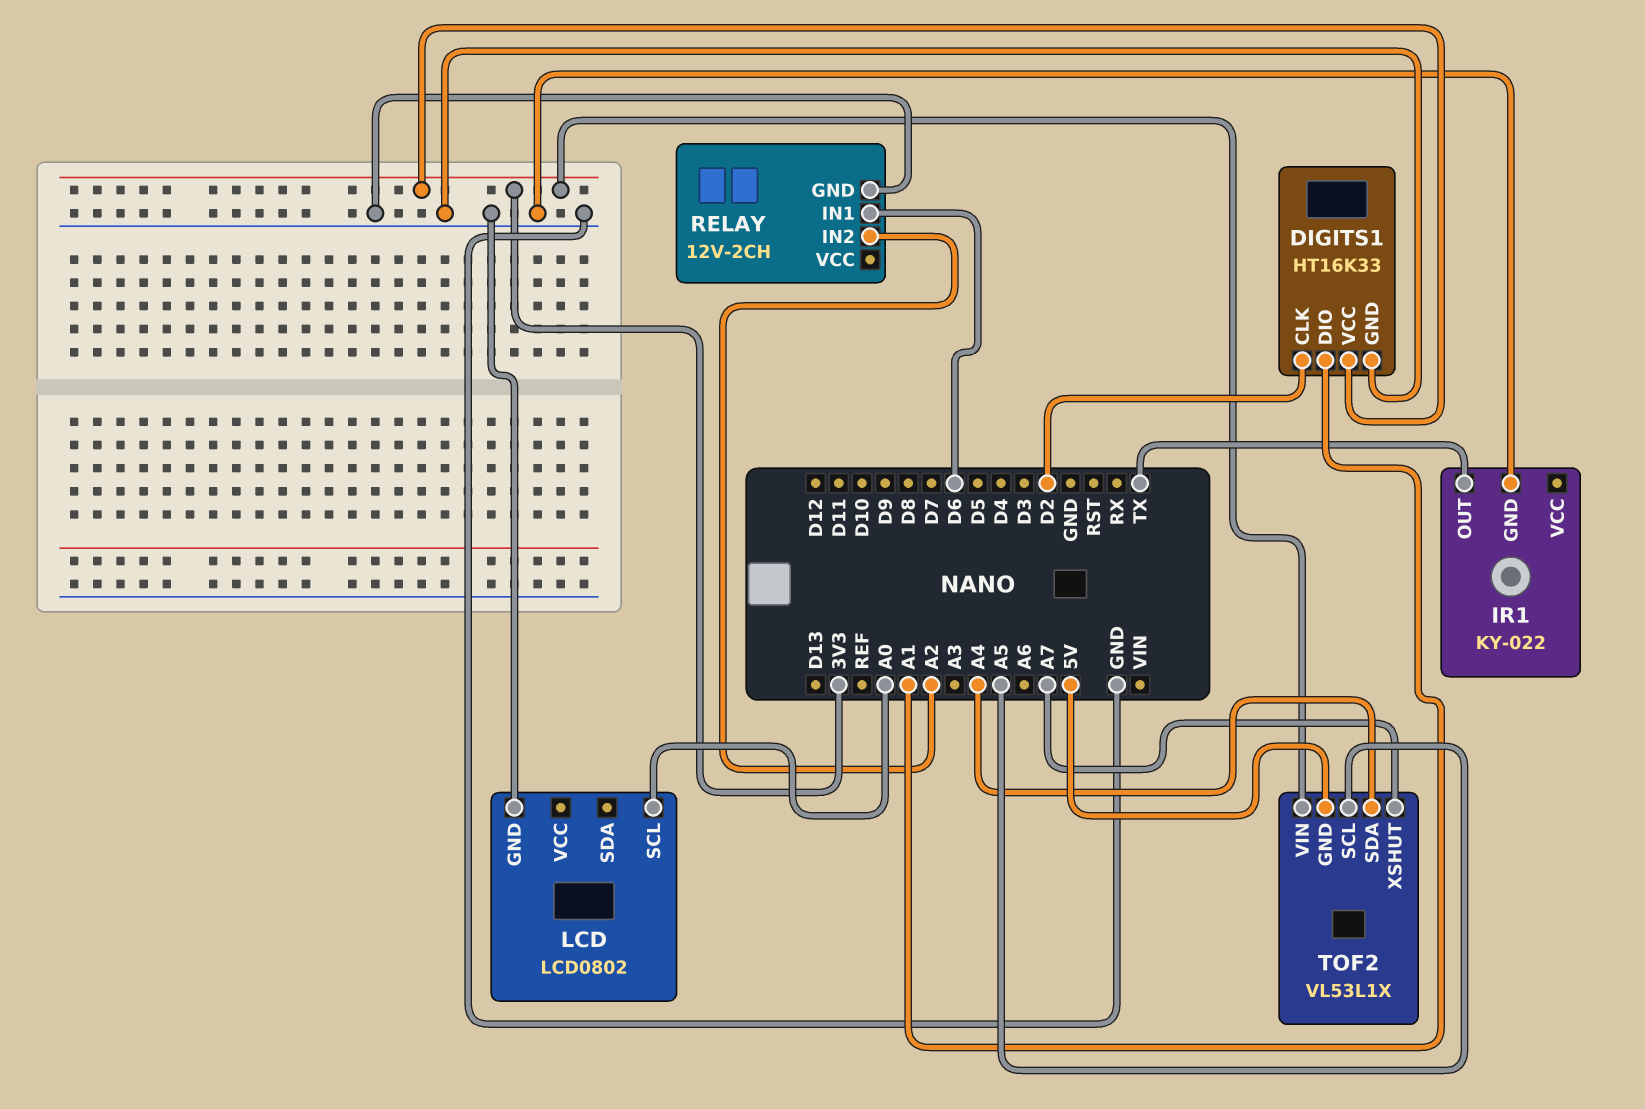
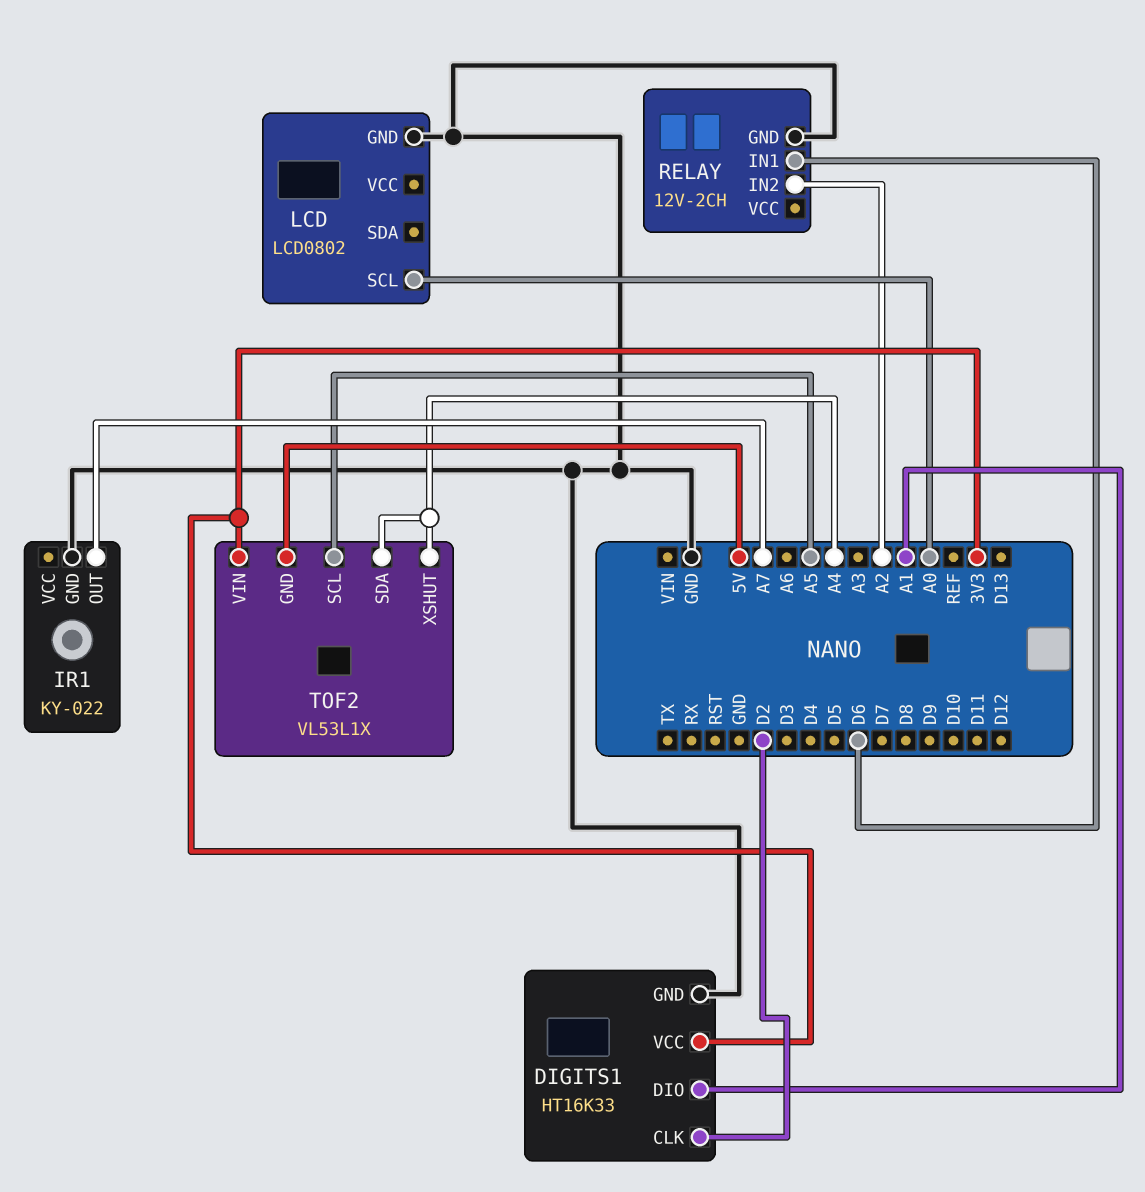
IR1 pin OUT: TX -> A7
TOF2 pin XSHUT: A7 -> A4

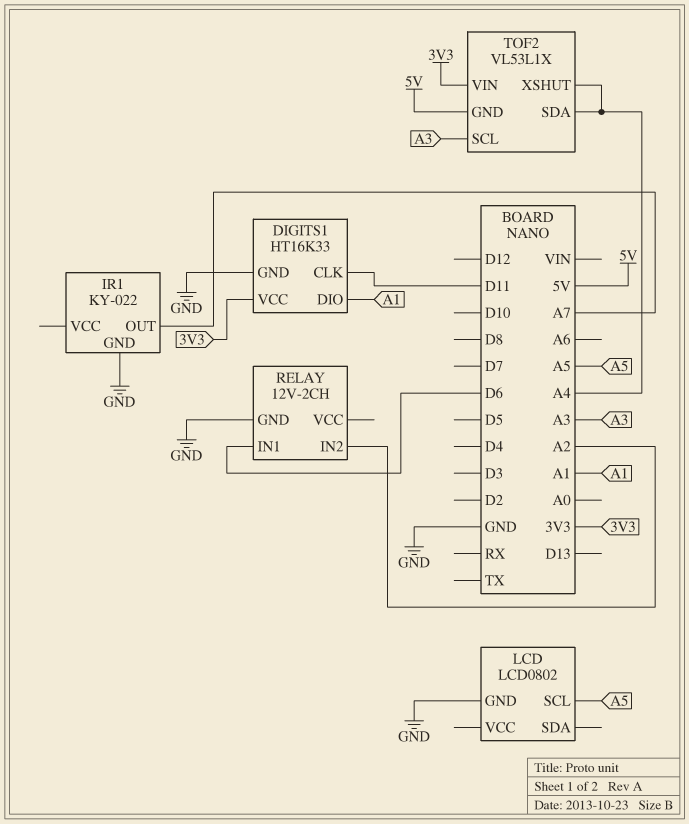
DIGITS1 pin CLK: D2 -> D11
LCD pin SCL: A0 -> A5
TOF2 pin SCL: A5 -> A3

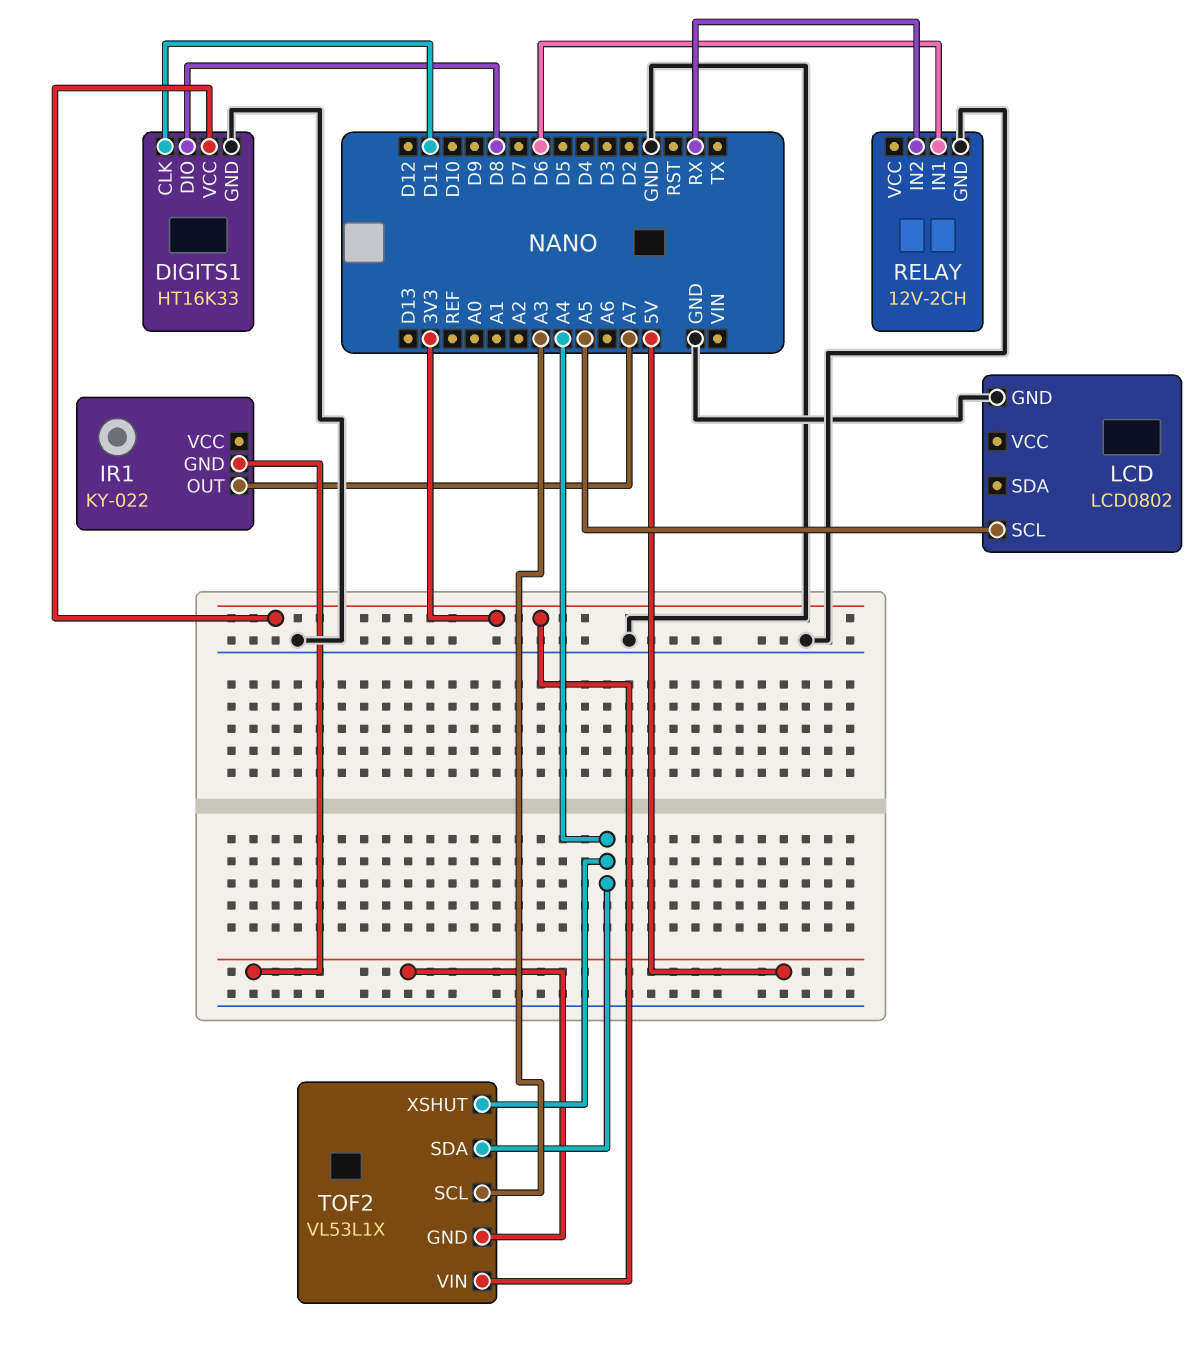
DIGITS1 pin DIO: A1 -> D8
IR1 pin GND: GND -> 5V
RELAY pin IN2: A2 -> RX

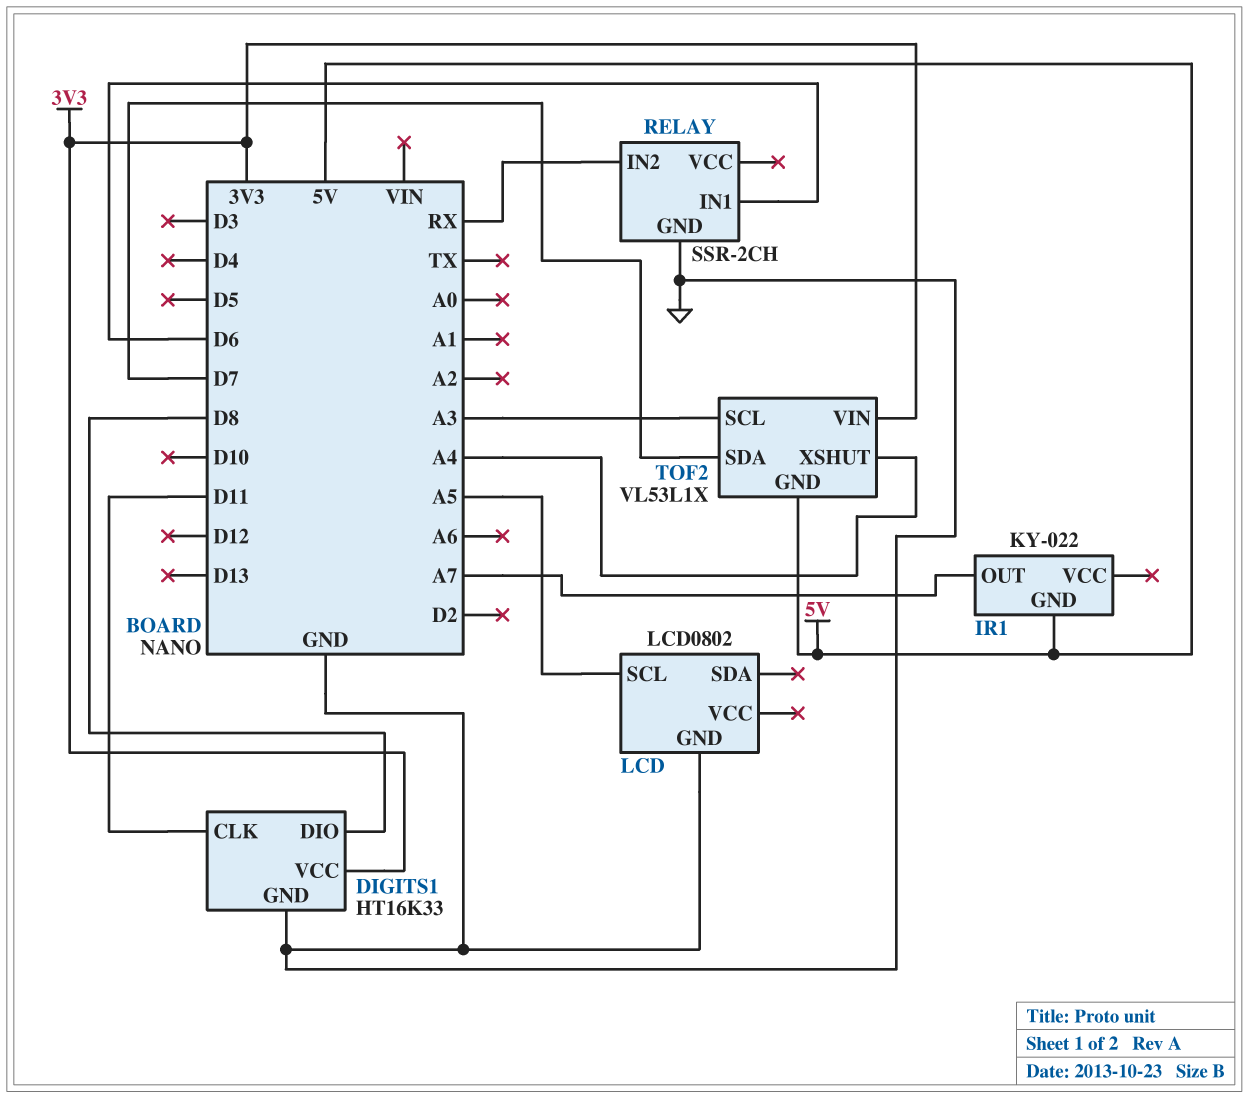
RELAY: 12V-2CH -> SSR-2CH
TOF2 pin SDA: A4 -> D7

